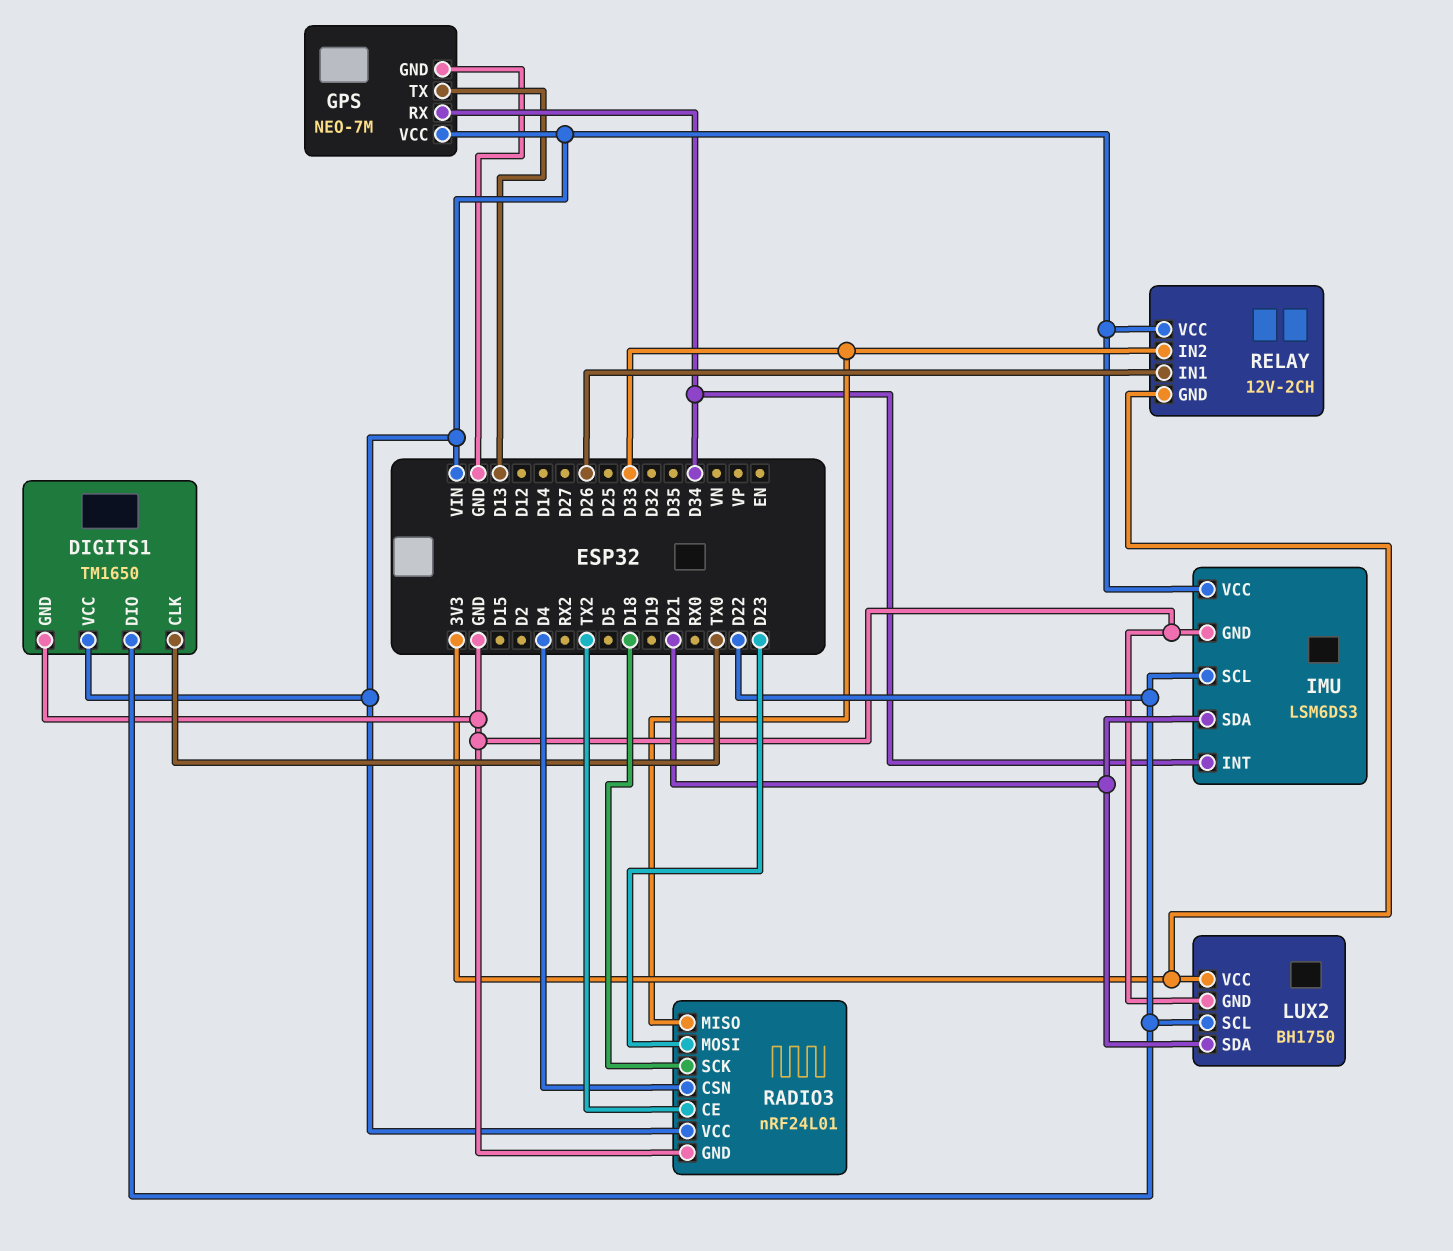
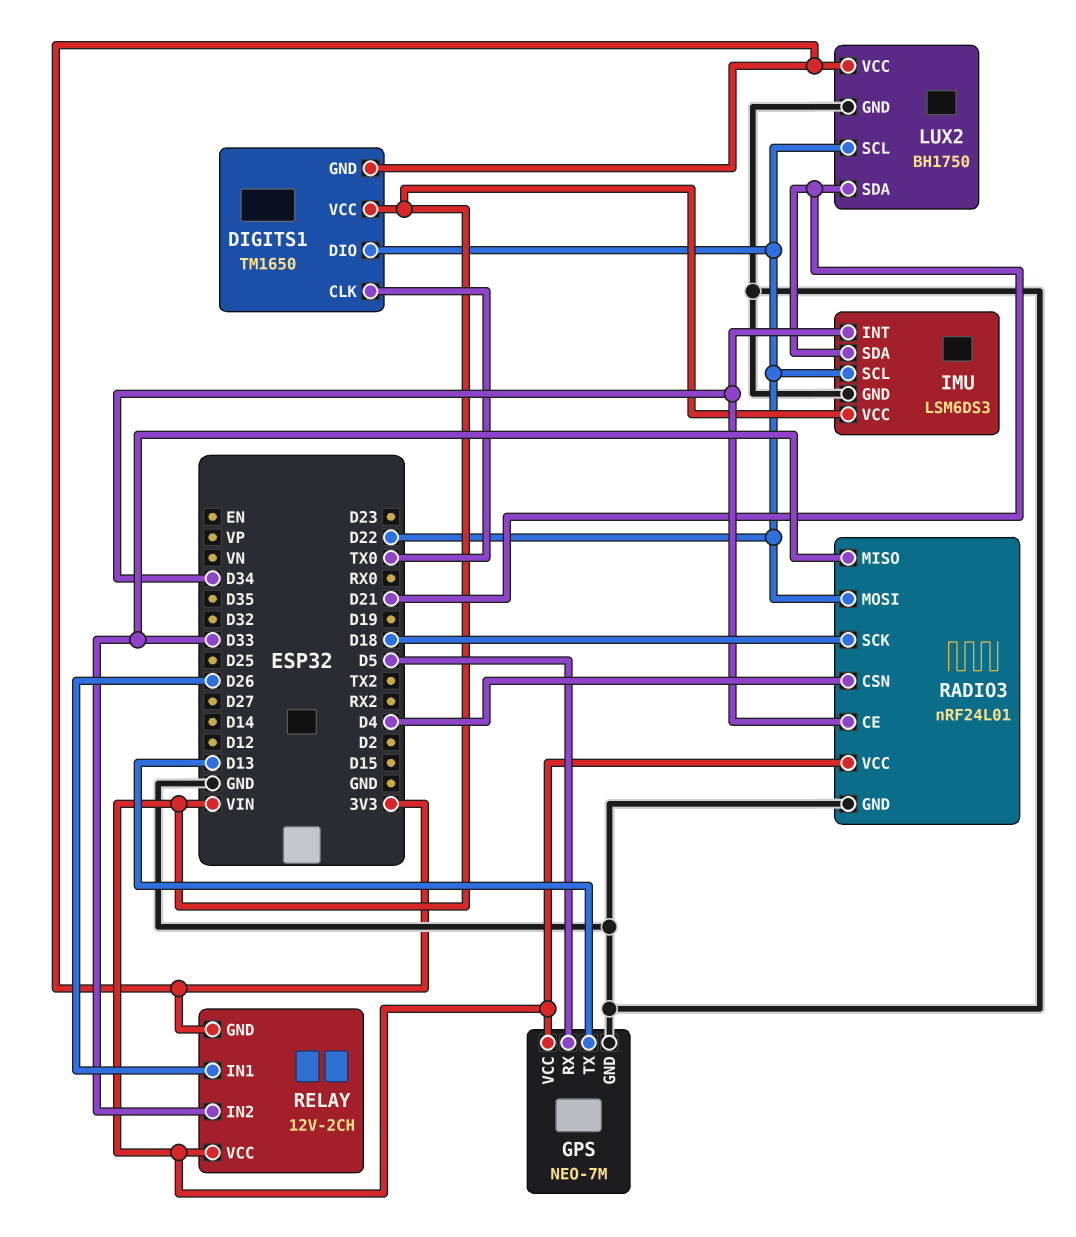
DIGITS1 pin GND: GND -> 3V3
GPS pin RX: D34 -> D5
RADIO3 pin CE: TX2 -> D34
RADIO3 pin MOSI: D23 -> D22

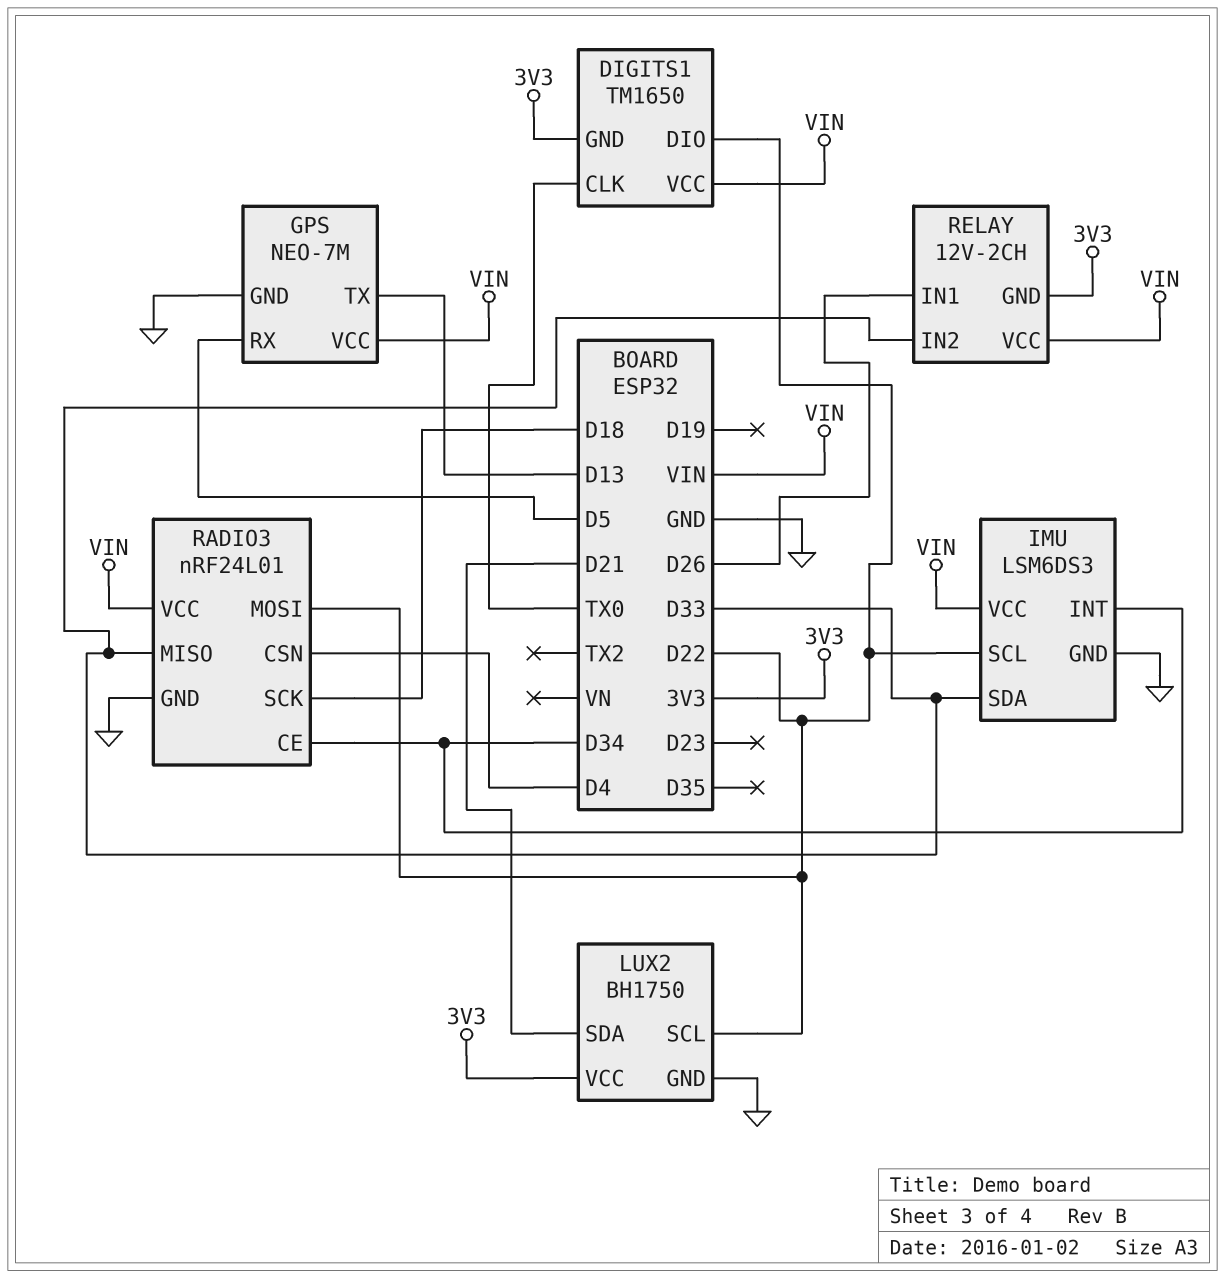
IMU pin SDA: D21 -> D33

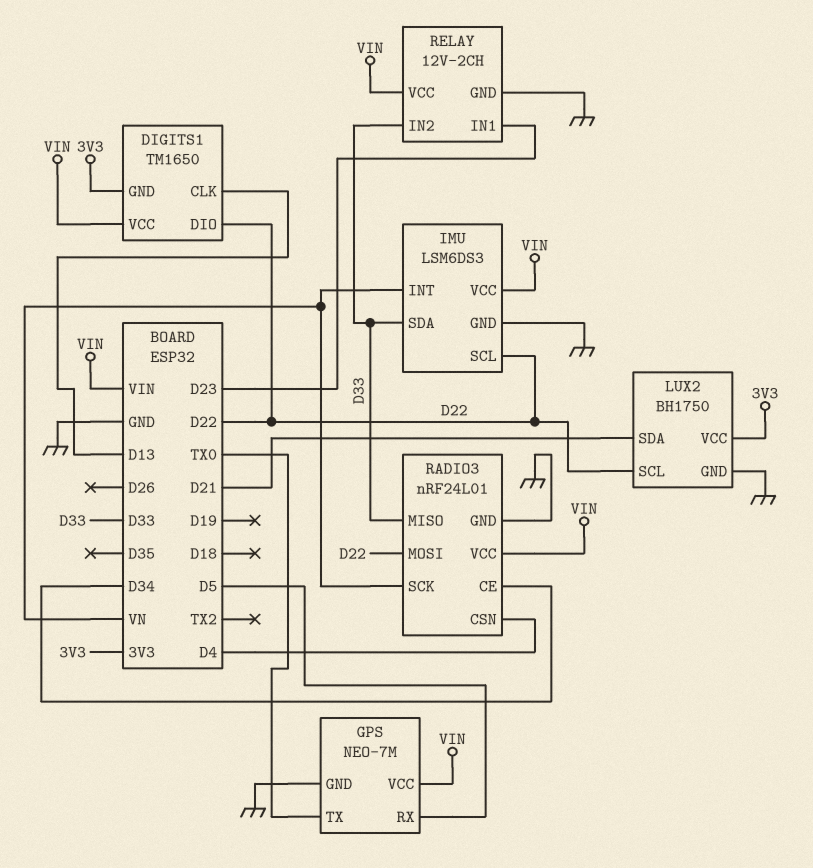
DIGITS1 pin CLK: TX0 -> D13
GPS pin TX: D13 -> TX0
IMU pin INT: D34 -> VN
RADIO3 pin SCK: D18 -> VN
RELAY pin GND: 3V3 -> GND
RELAY pin IN1: D26 -> D23

